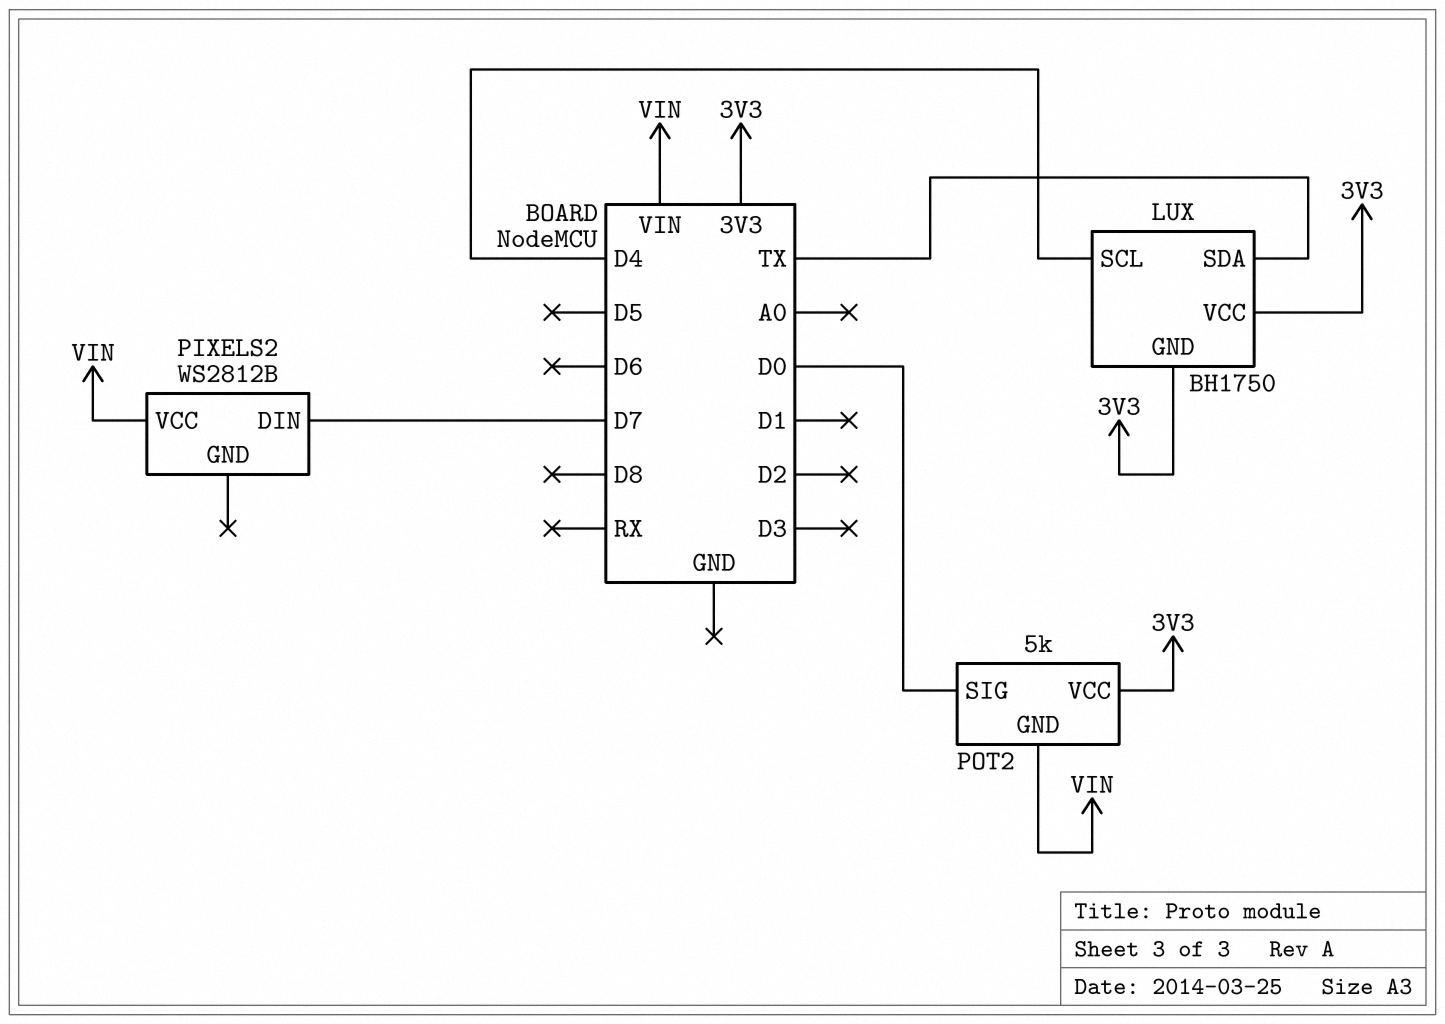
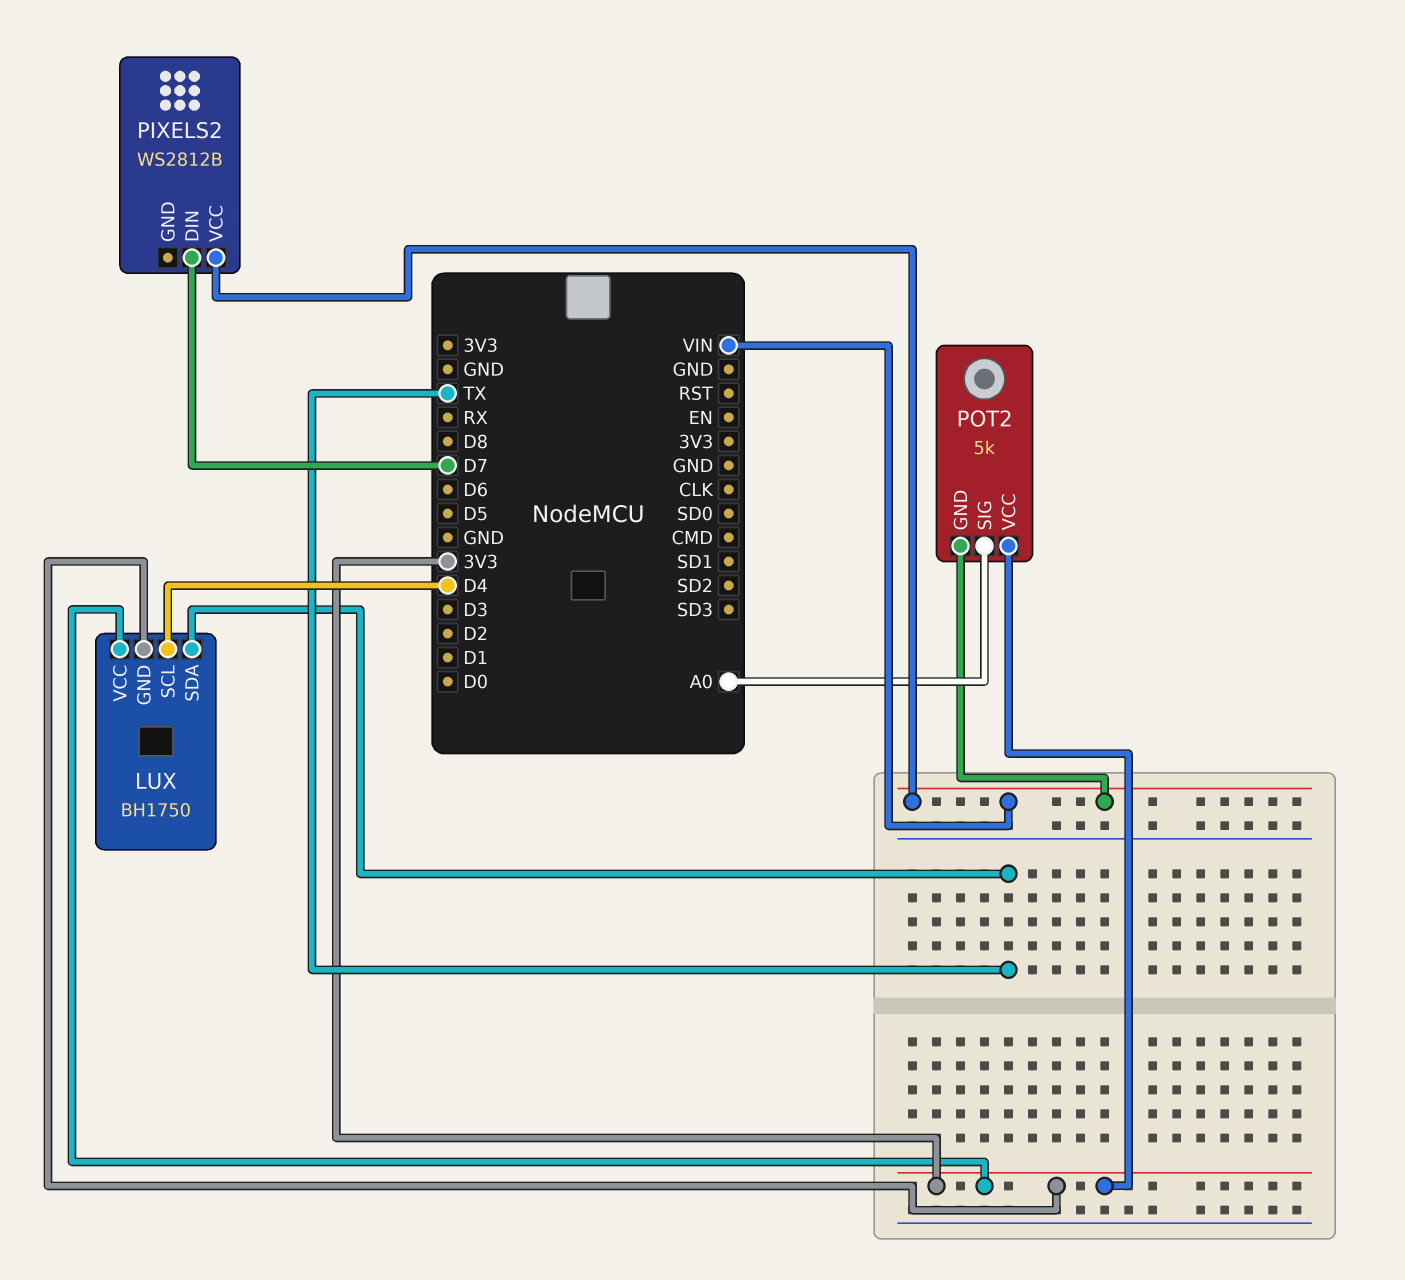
POT2 pin SIG: D0 -> A0

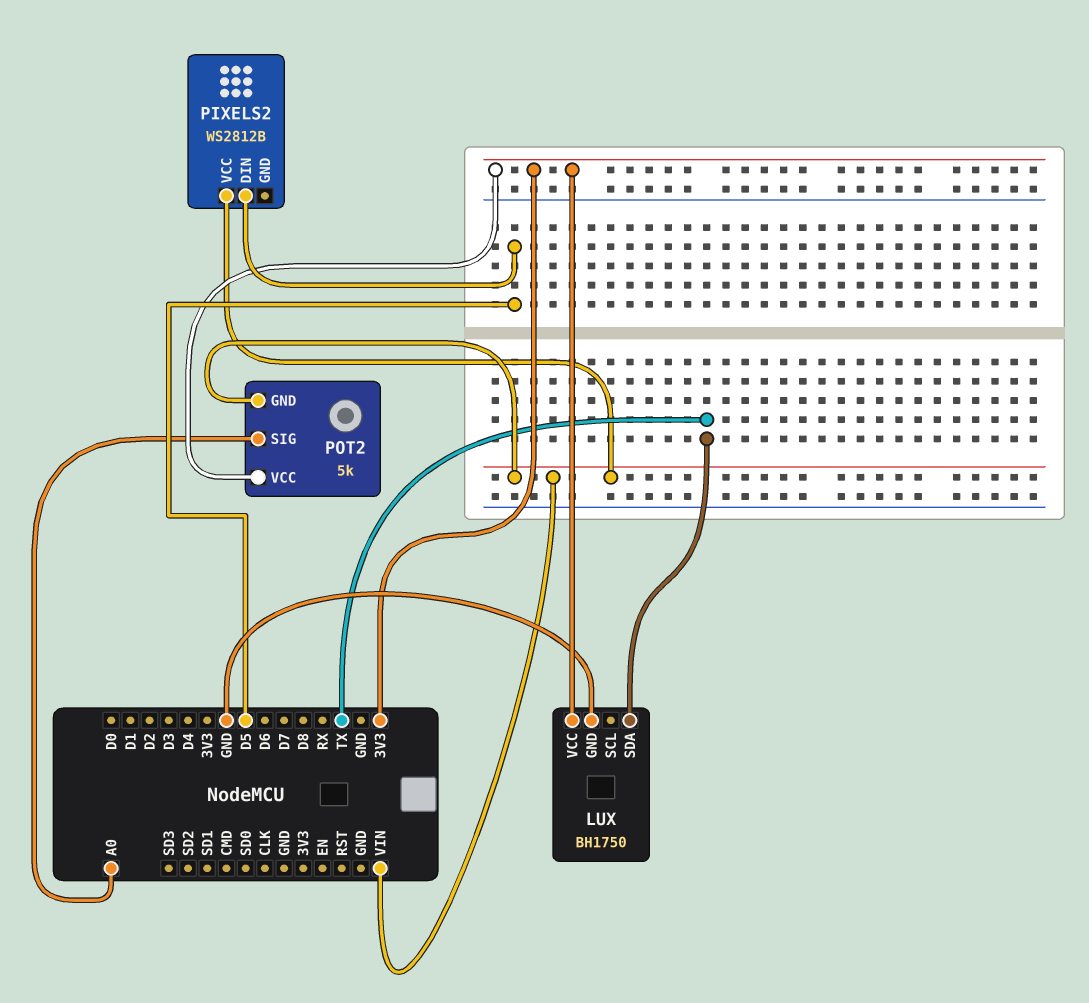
LUX pin GND: 3V3 -> GND
LUX pin SCL: D4 -> none
PIXELS2 pin DIN: D7 -> D5

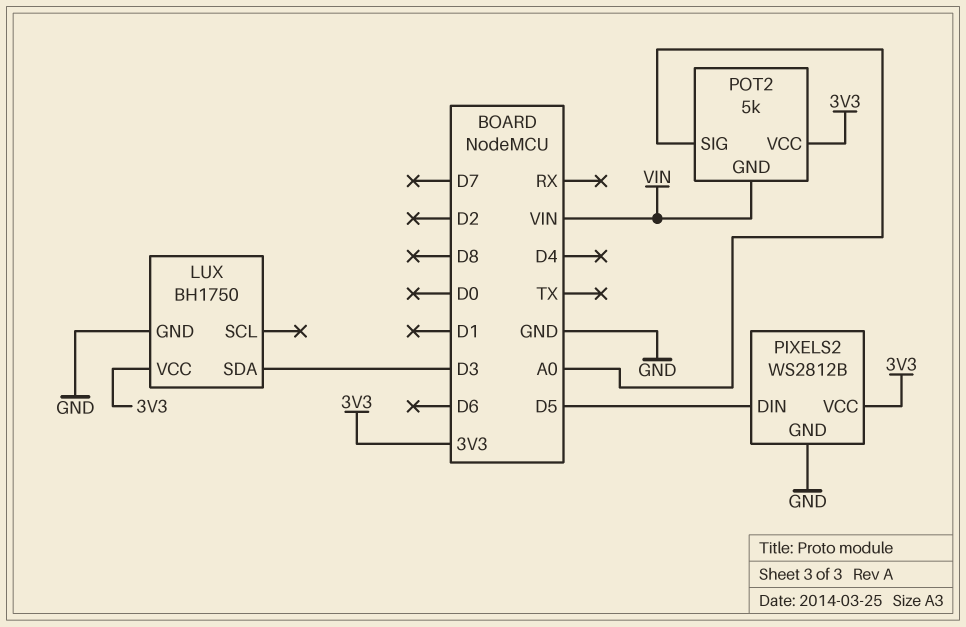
LUX pin SDA: TX -> D3
PIXELS2 pin GND: none -> GND
PIXELS2 pin VCC: VIN -> 3V3

